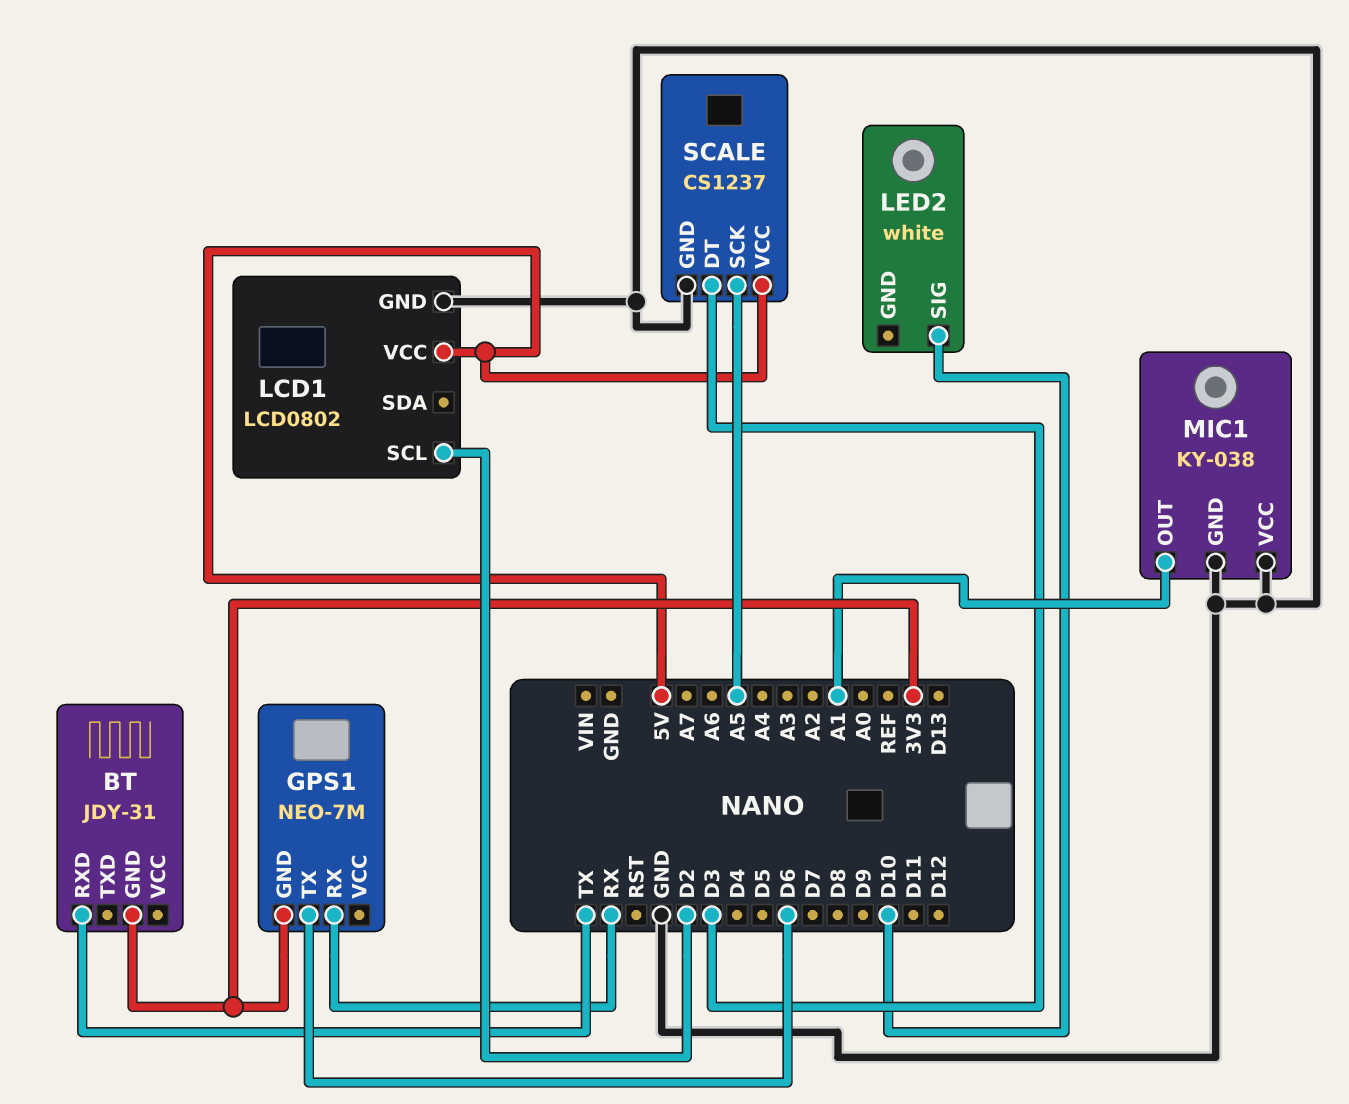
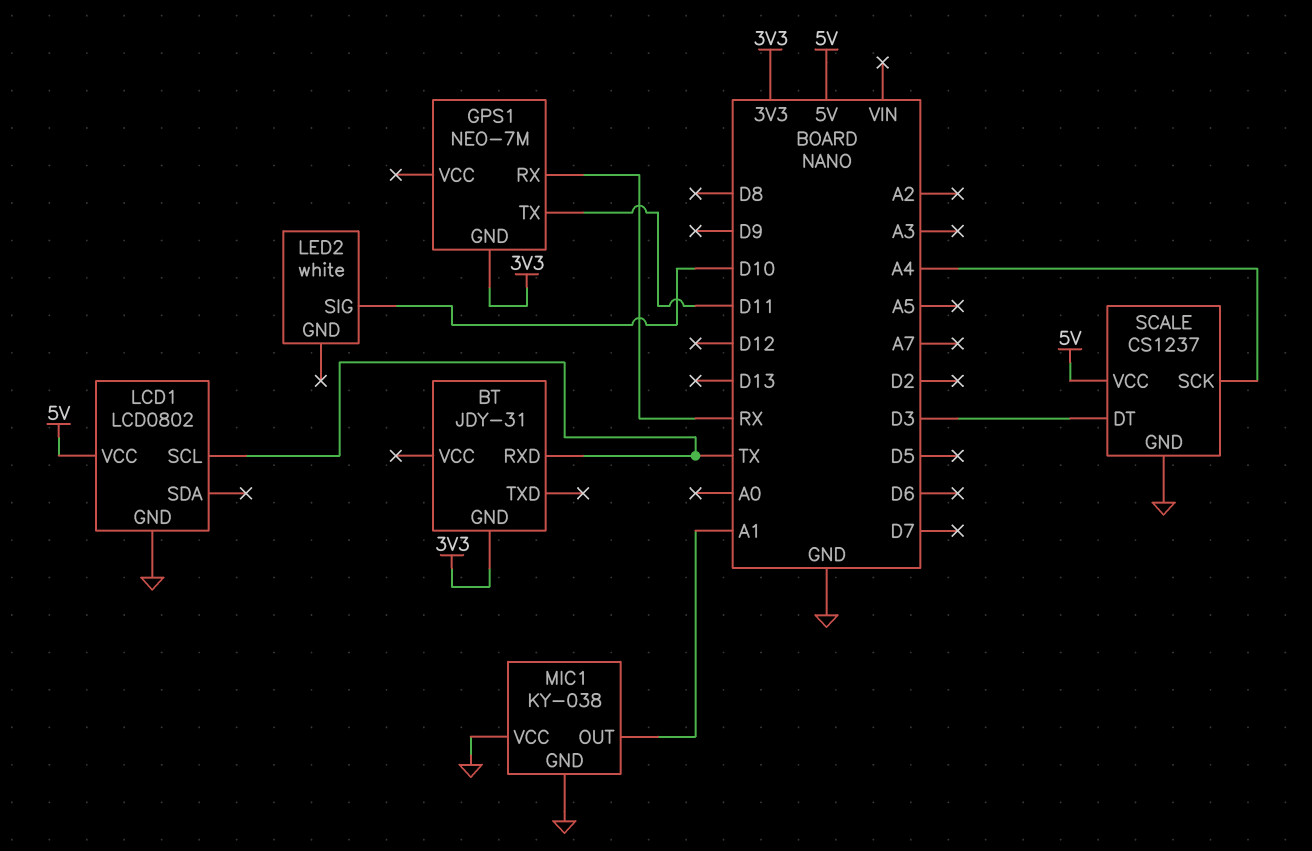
GPS1 pin TX: D6 -> D11
LCD1 pin SCL: D2 -> TX
SCALE pin SCK: A5 -> A4

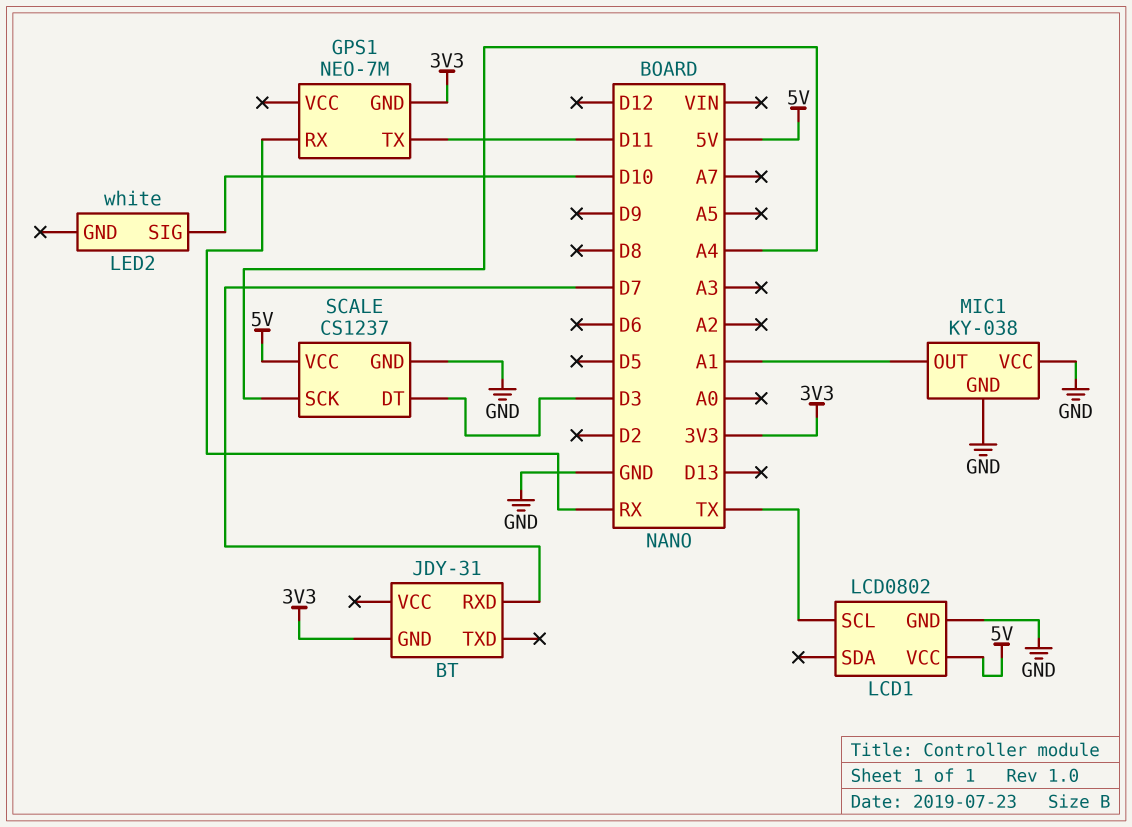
BT pin RXD: TX -> D7

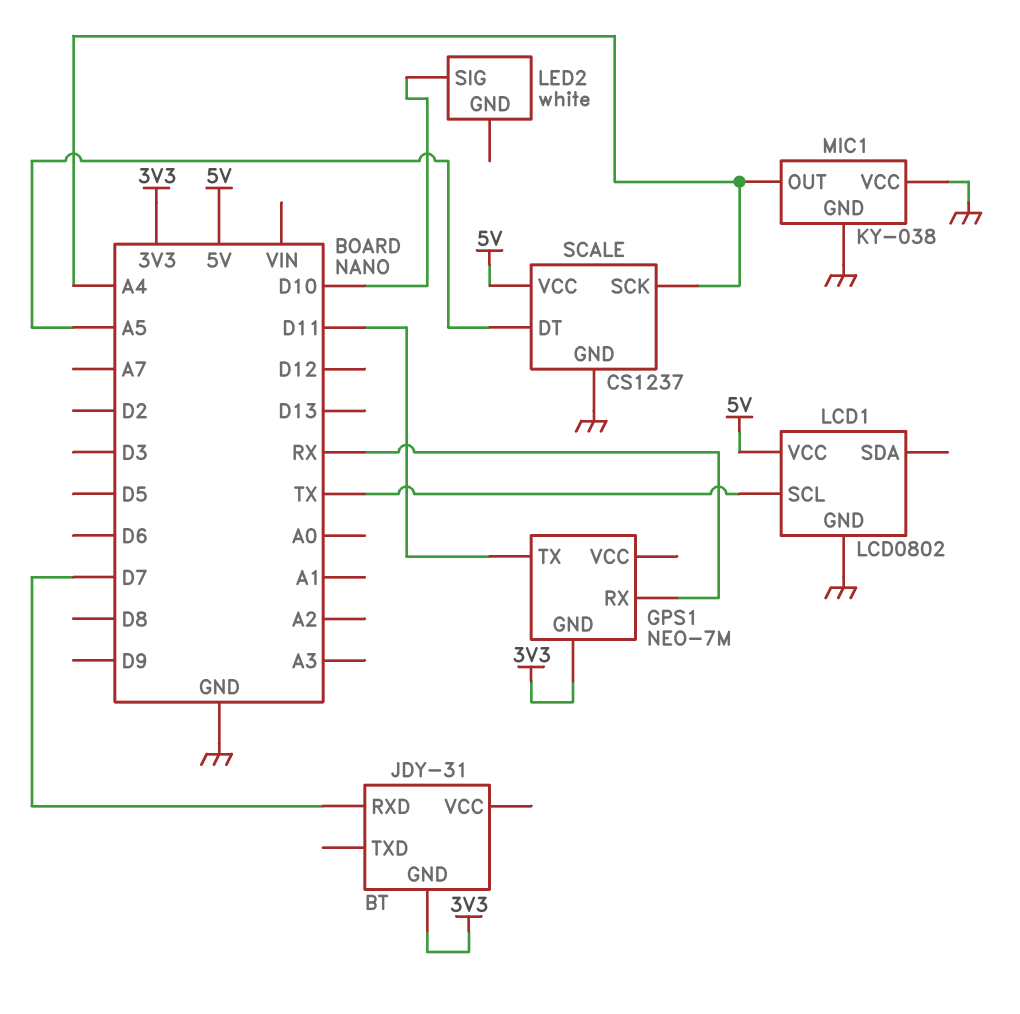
MIC1 pin OUT: A1 -> A4
SCALE pin DT: D3 -> A5

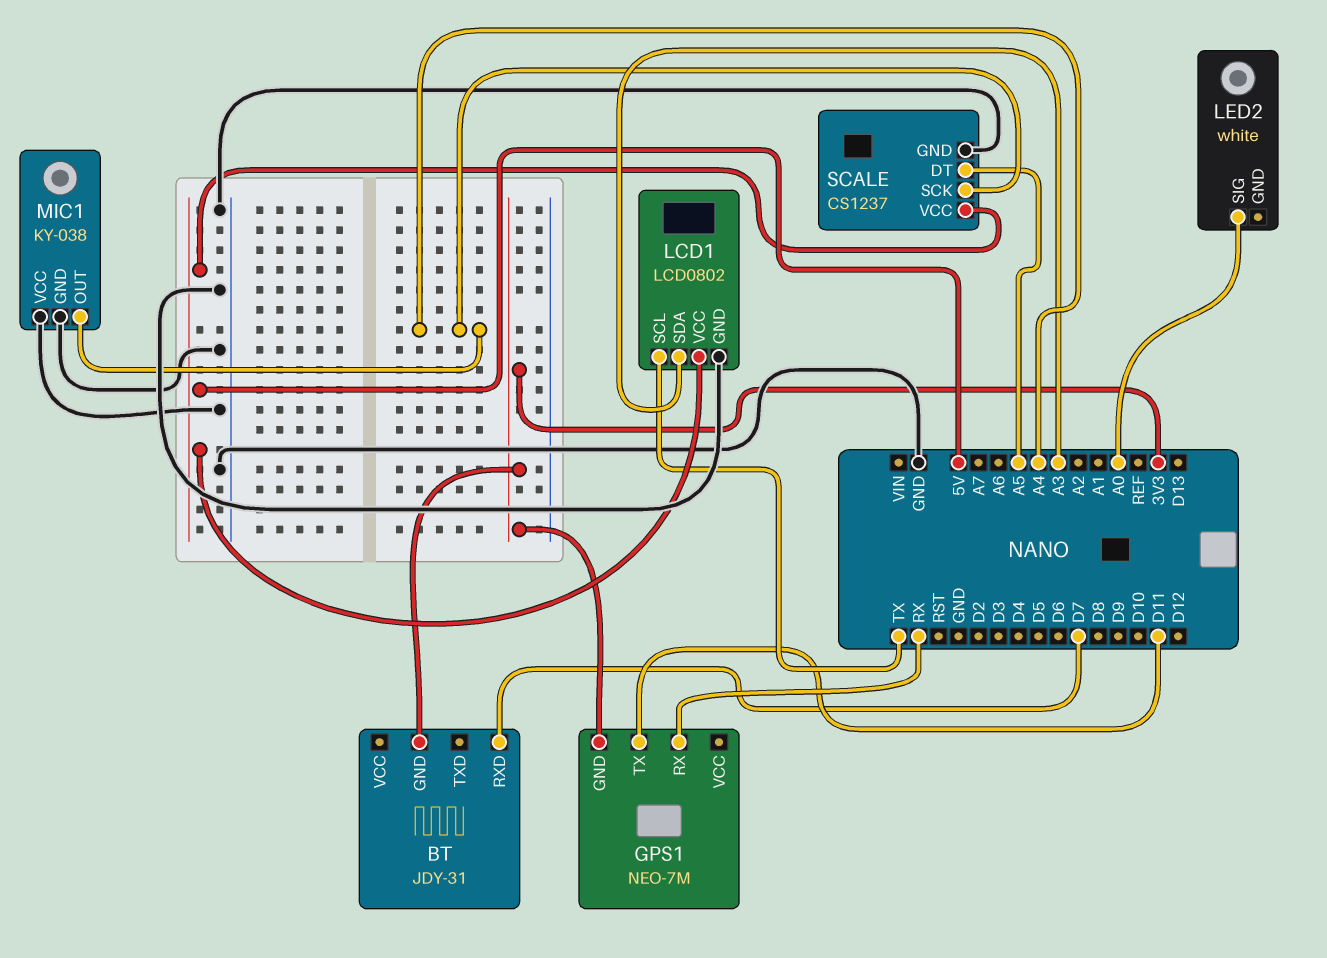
LCD1 pin SDA: none -> A3
LED2 pin SIG: D10 -> A0

